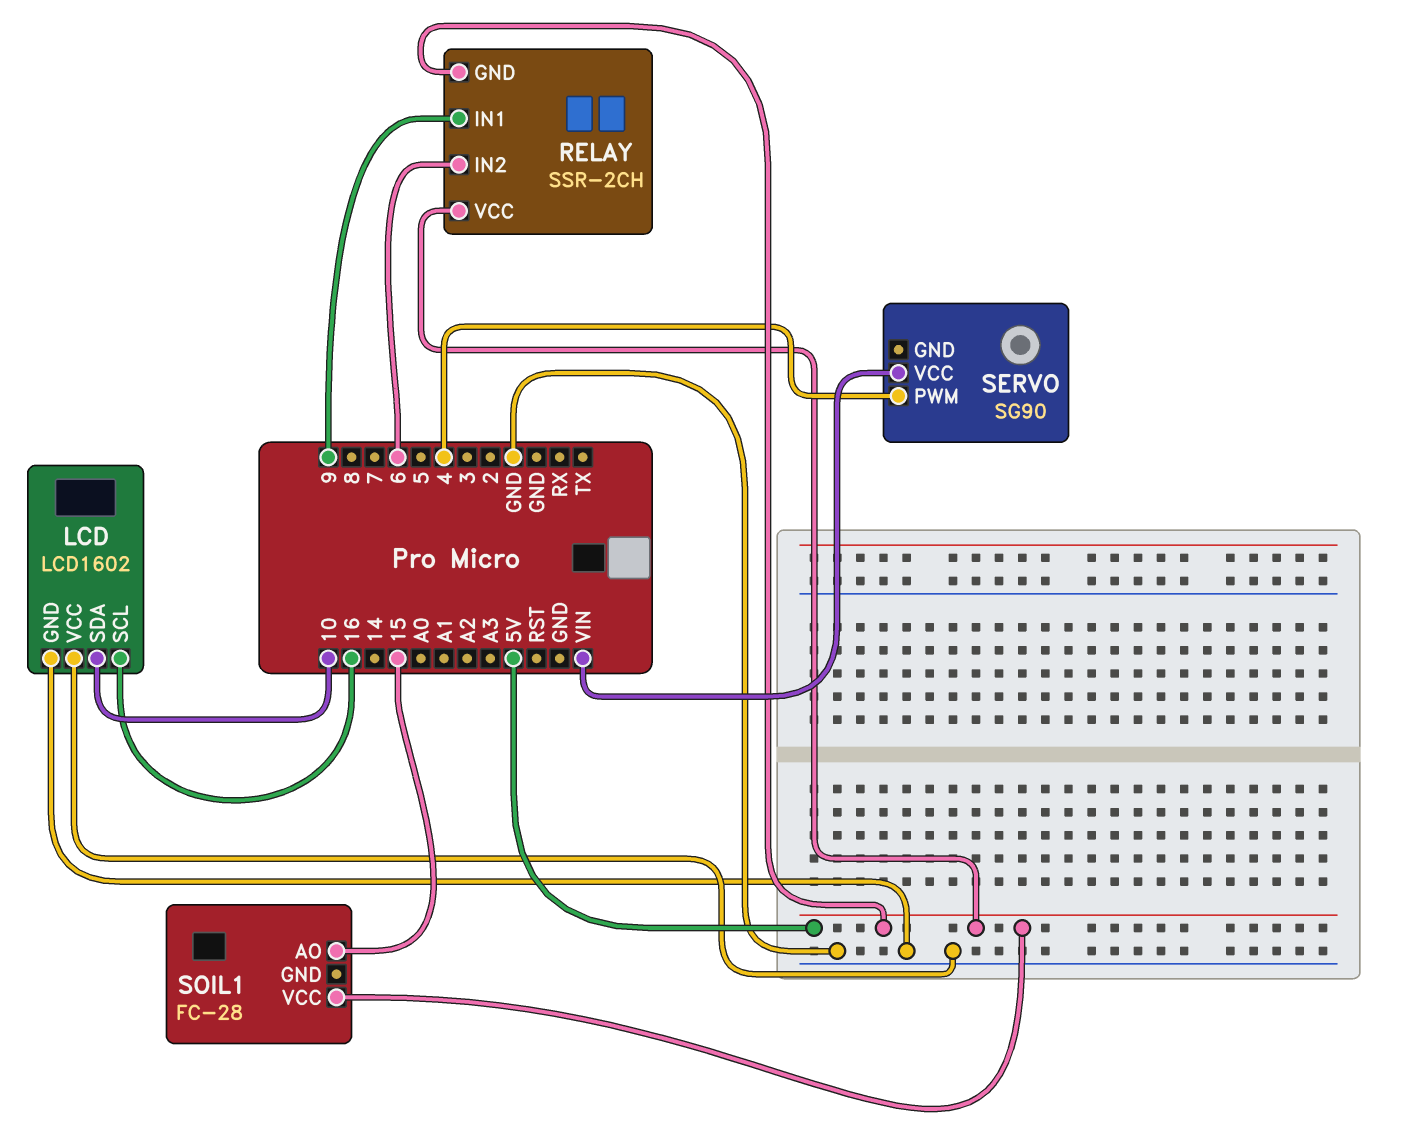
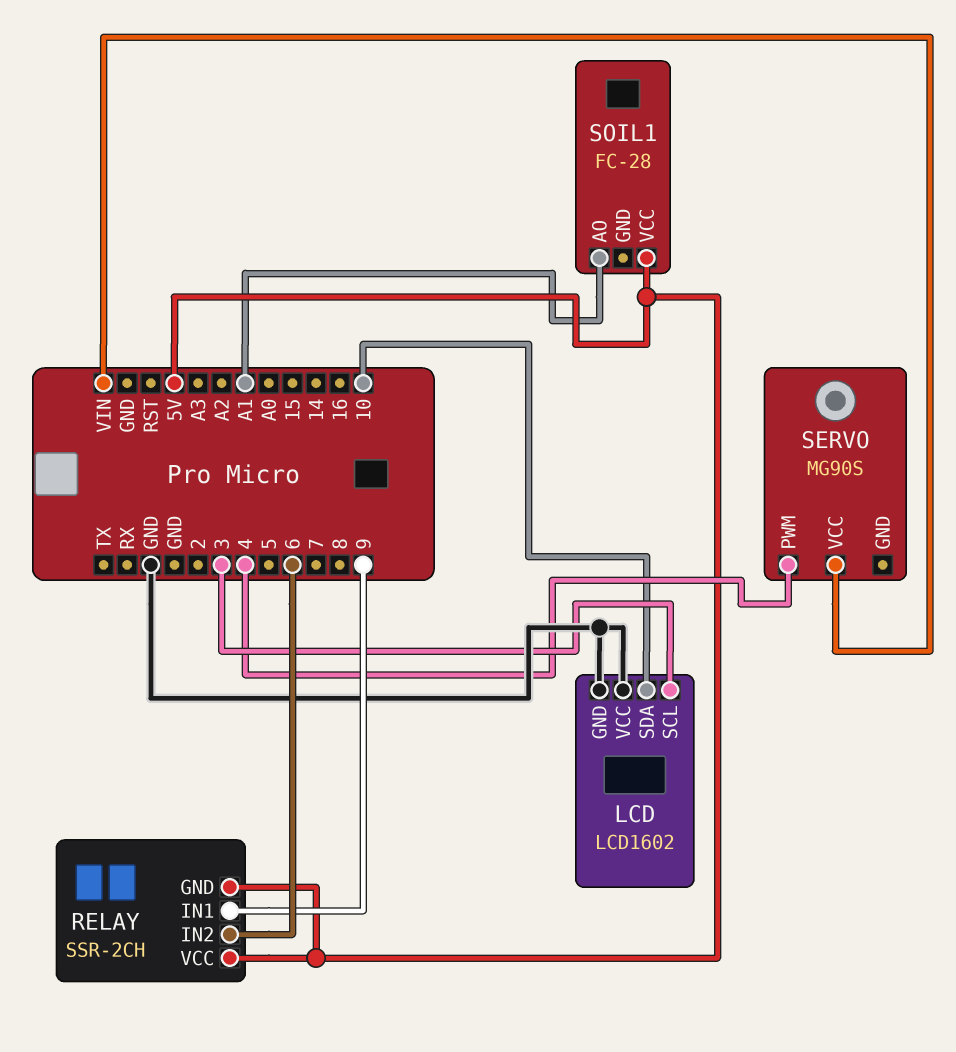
LCD pin SCL: 16 -> 3
SERVO: SG90 -> MG90S
SOIL1 pin AO: 15 -> A1

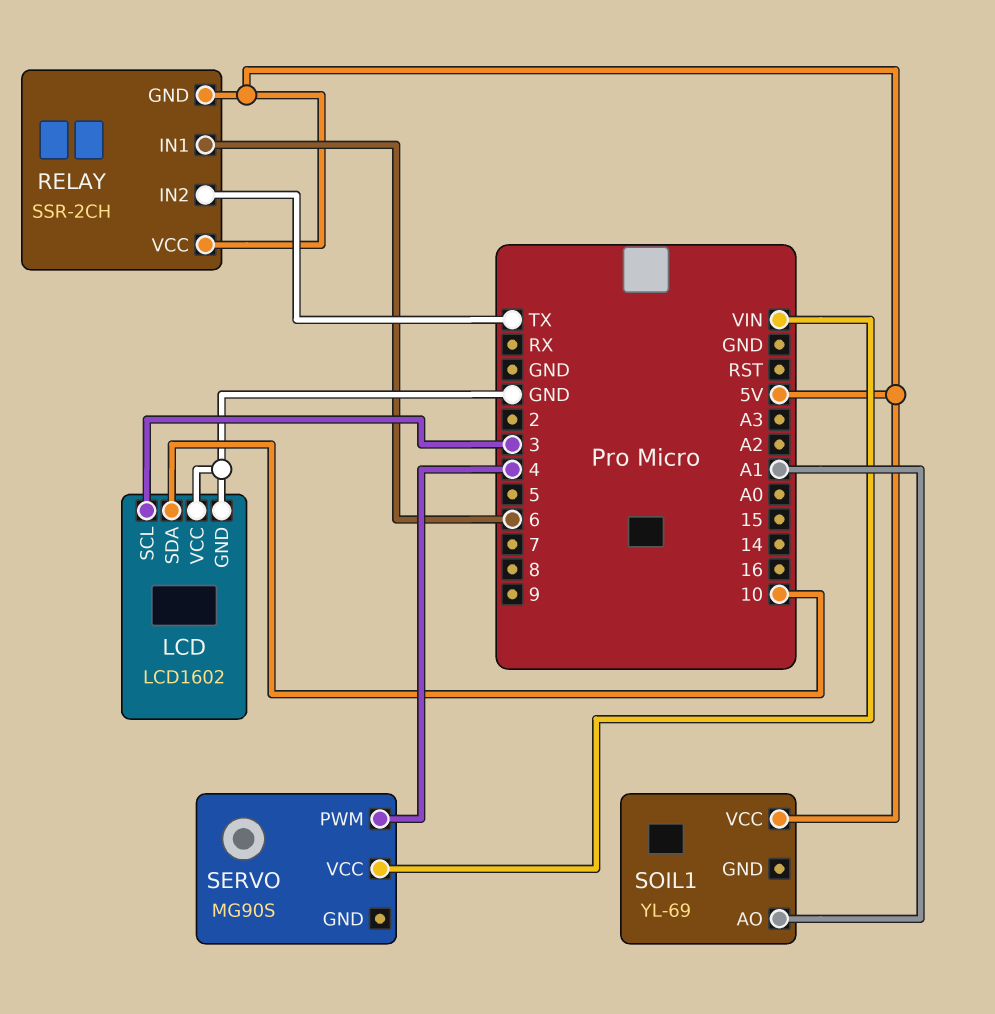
RELAY pin IN1: 9 -> 6
RELAY pin IN2: 6 -> TX
SOIL1: FC-28 -> YL-69

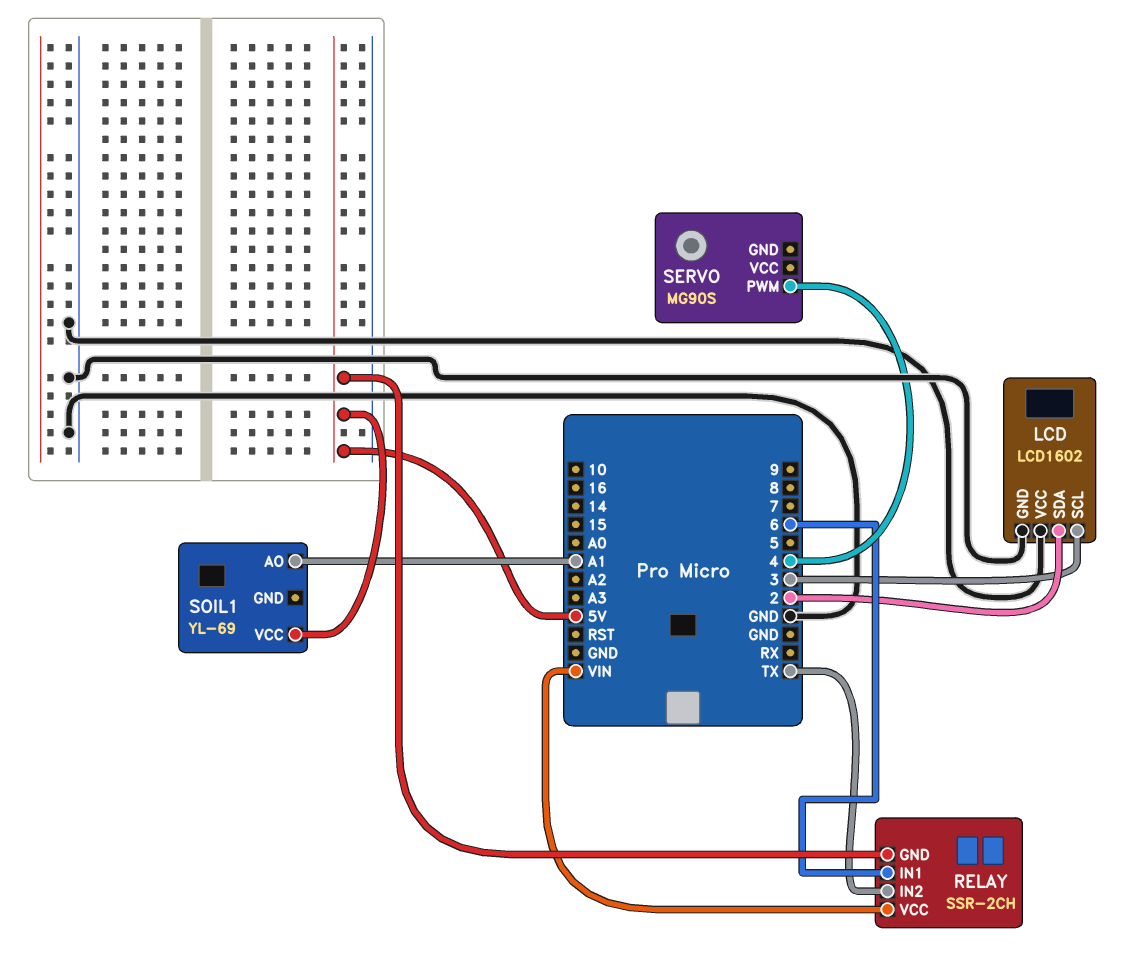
LCD pin SDA: 10 -> 2
RELAY pin VCC: 5V -> VIN
SERVO pin VCC: VIN -> none

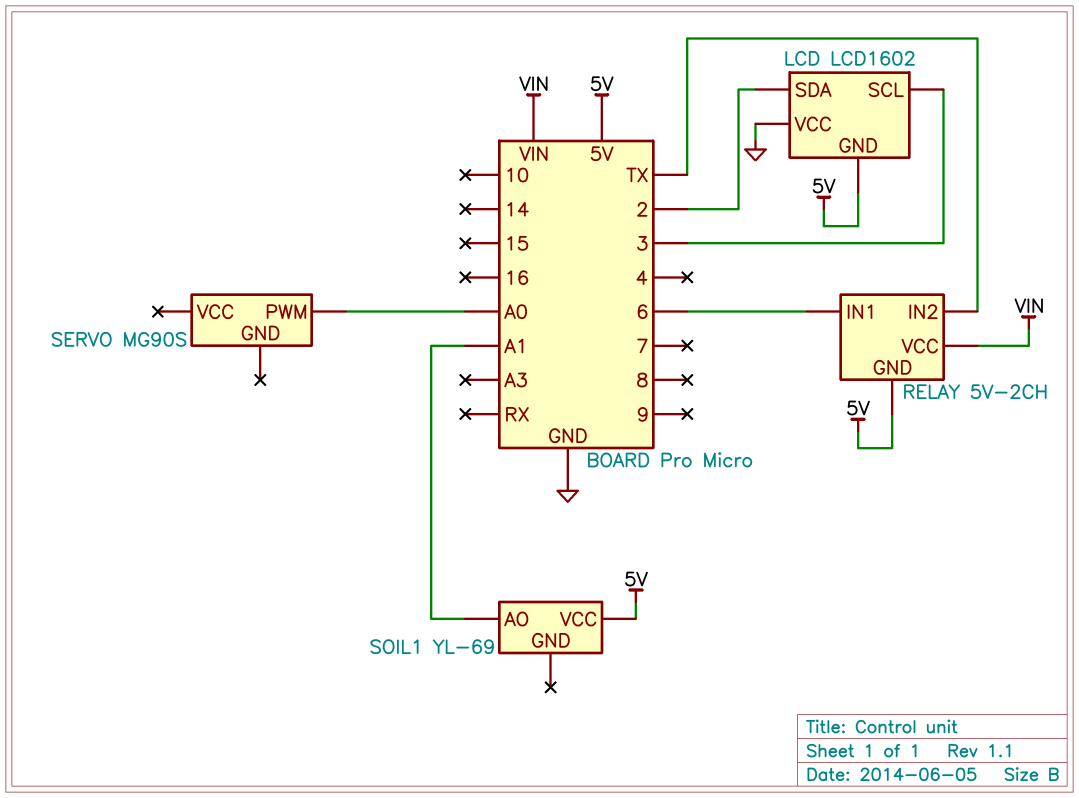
LCD pin GND: GND -> 5V
RELAY: SSR-2CH -> 5V-2CH
SERVO pin PWM: 4 -> A0

